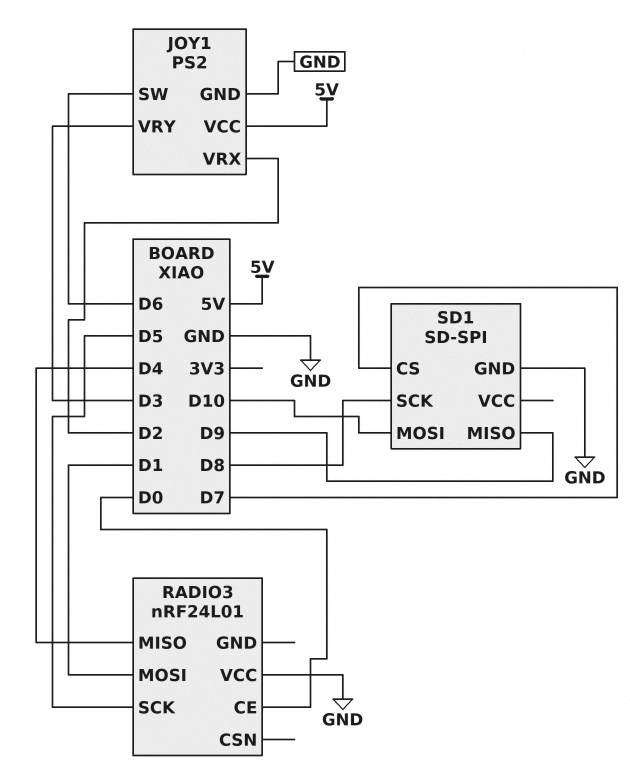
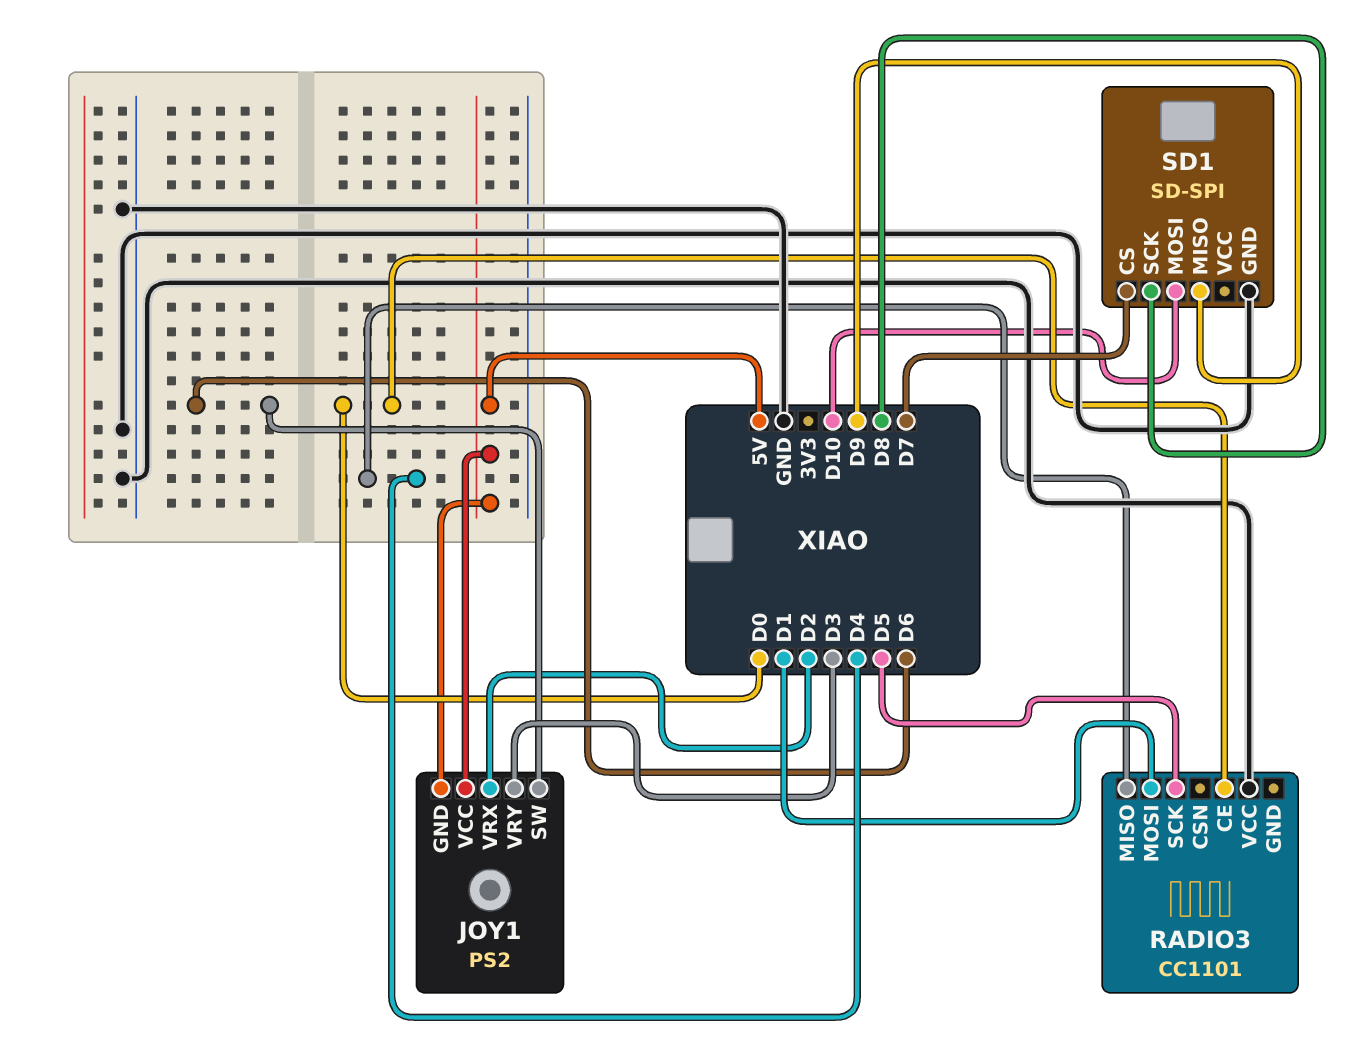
JOY1 pin GND: GND -> 5V
RADIO3: nRF24L01 -> CC1101

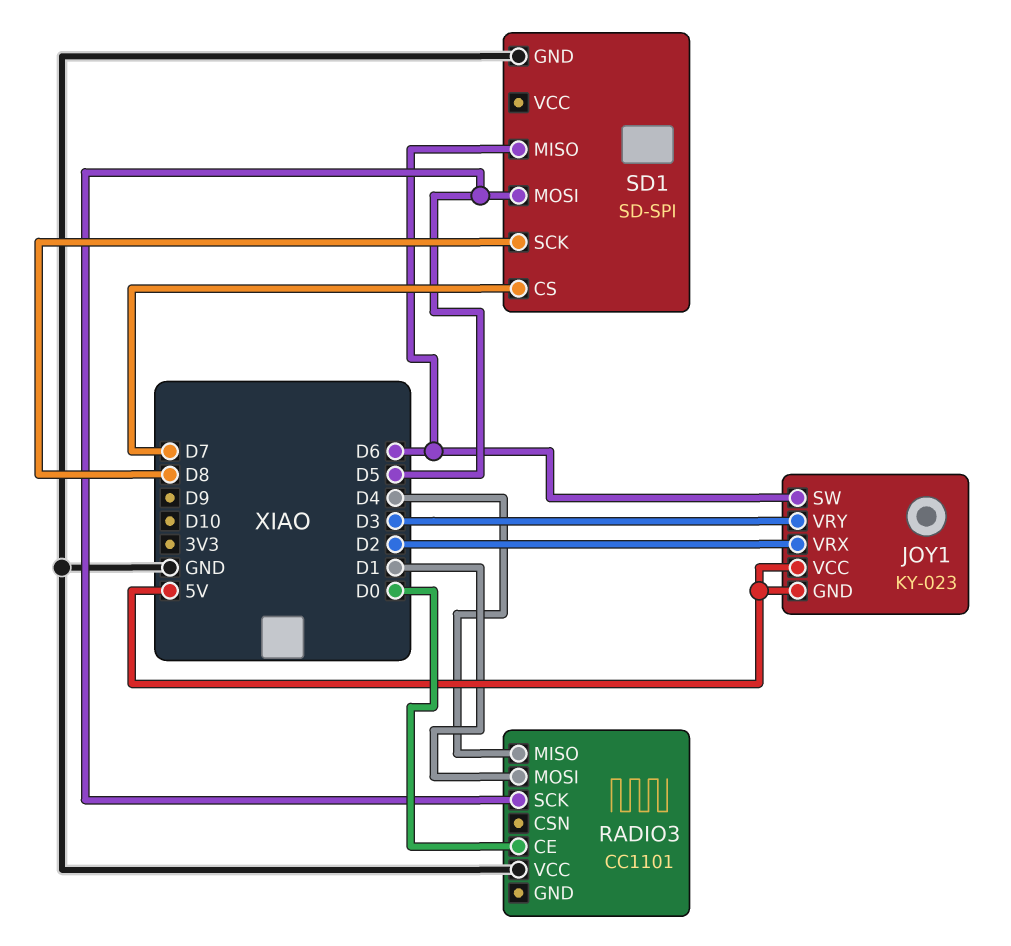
JOY1: PS2 -> KY-023
SD1 pin MISO: D9 -> D6
SD1 pin MOSI: D10 -> D5

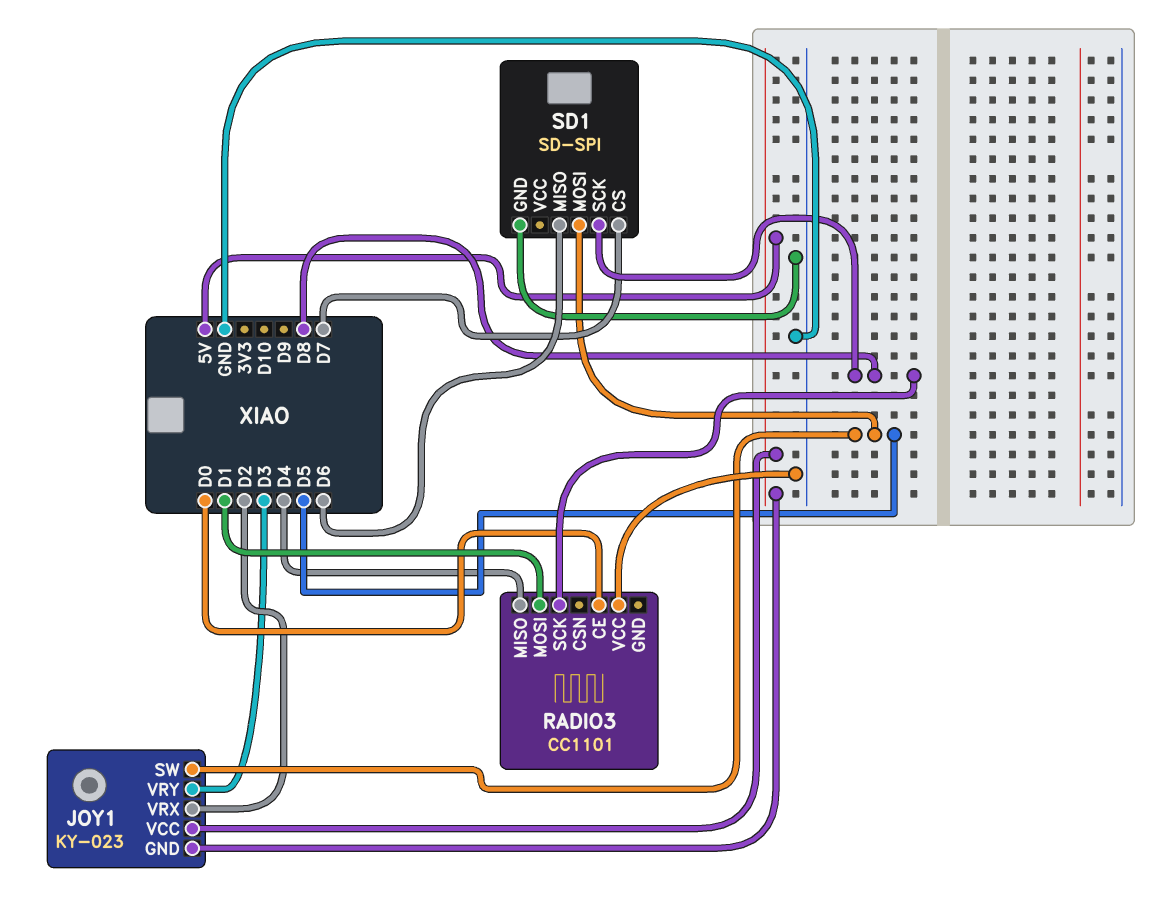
JOY1 pin SW: D6 -> D5
RADIO3 pin SCK: D5 -> D8

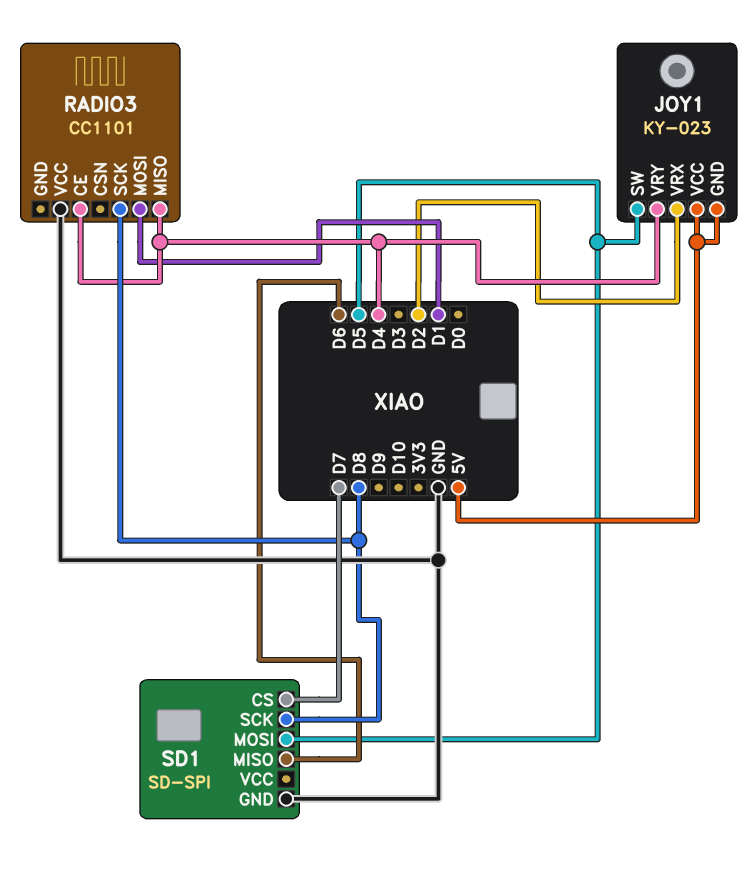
JOY1 pin VRY: D3 -> D4
RADIO3 pin CE: D0 -> D4

